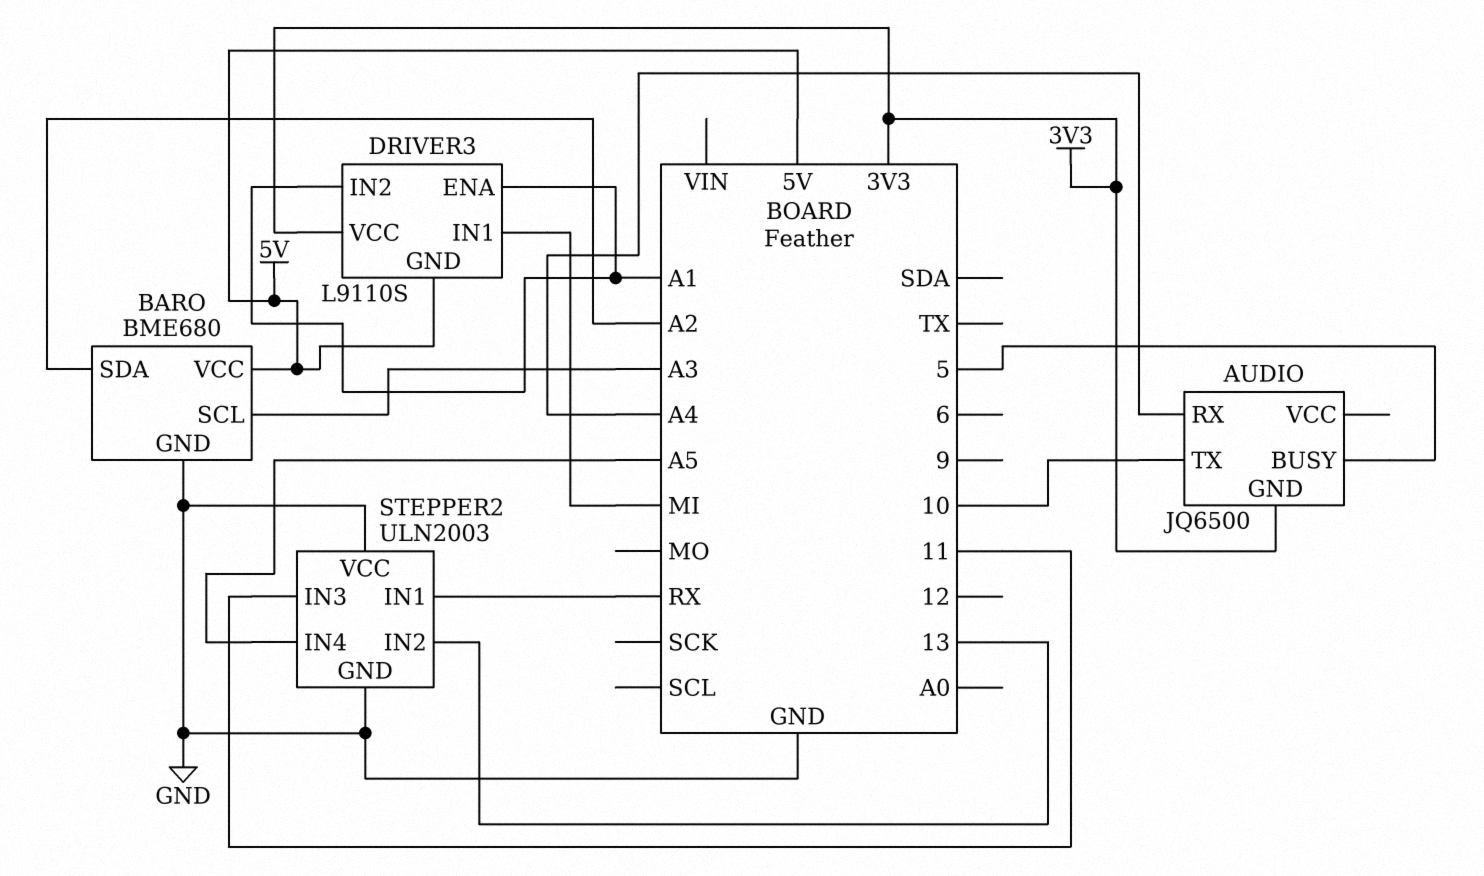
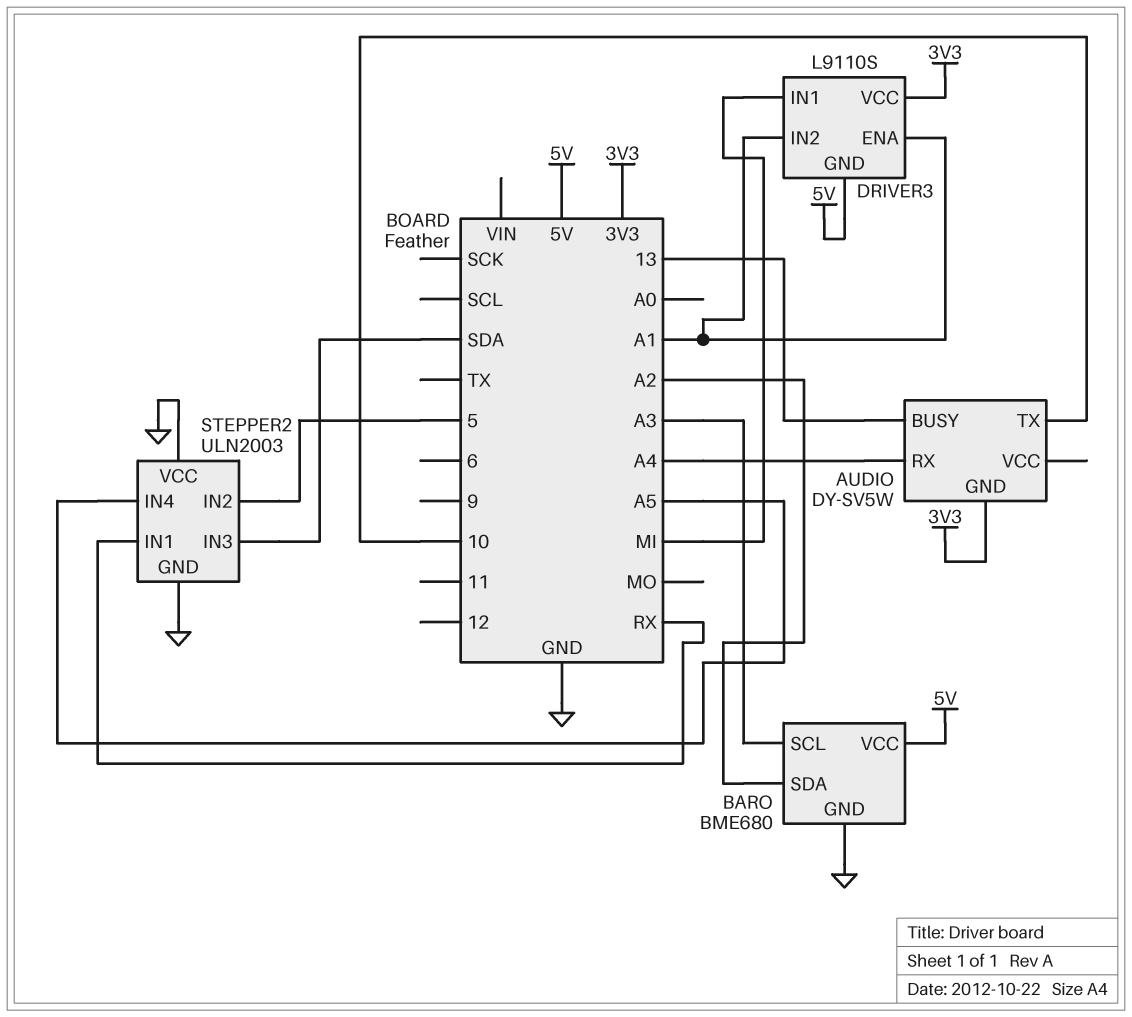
AUDIO: JQ6500 -> DY-SV5W
AUDIO pin BUSY: 5 -> 13
STEPPER2 pin IN2: 13 -> 5
STEPPER2 pin IN3: 11 -> SDA

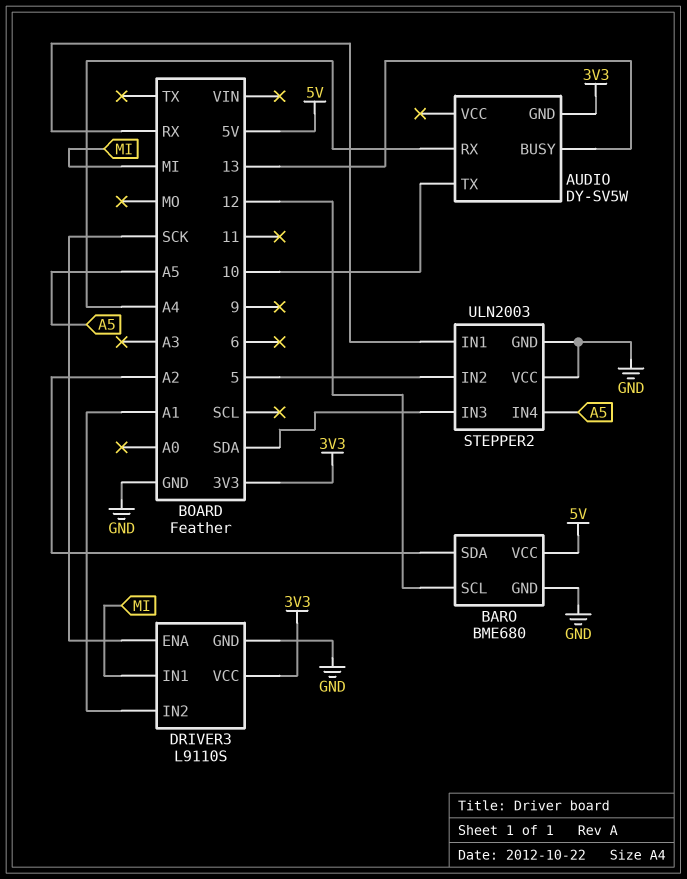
BARO pin SCL: A3 -> 12
DRIVER3 pin ENA: A1 -> SCK
DRIVER3 pin GND: 5V -> GND

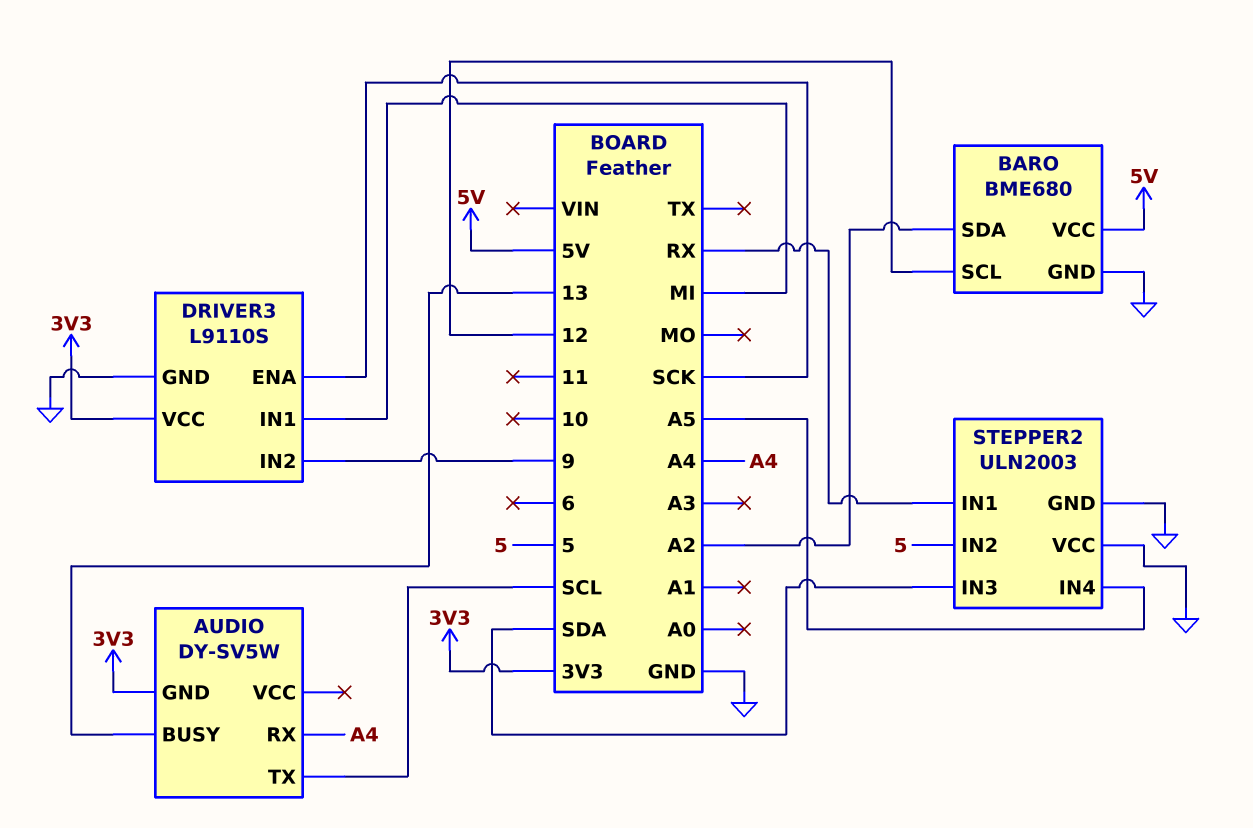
AUDIO pin TX: 10 -> SCL
DRIVER3 pin IN2: A1 -> 9

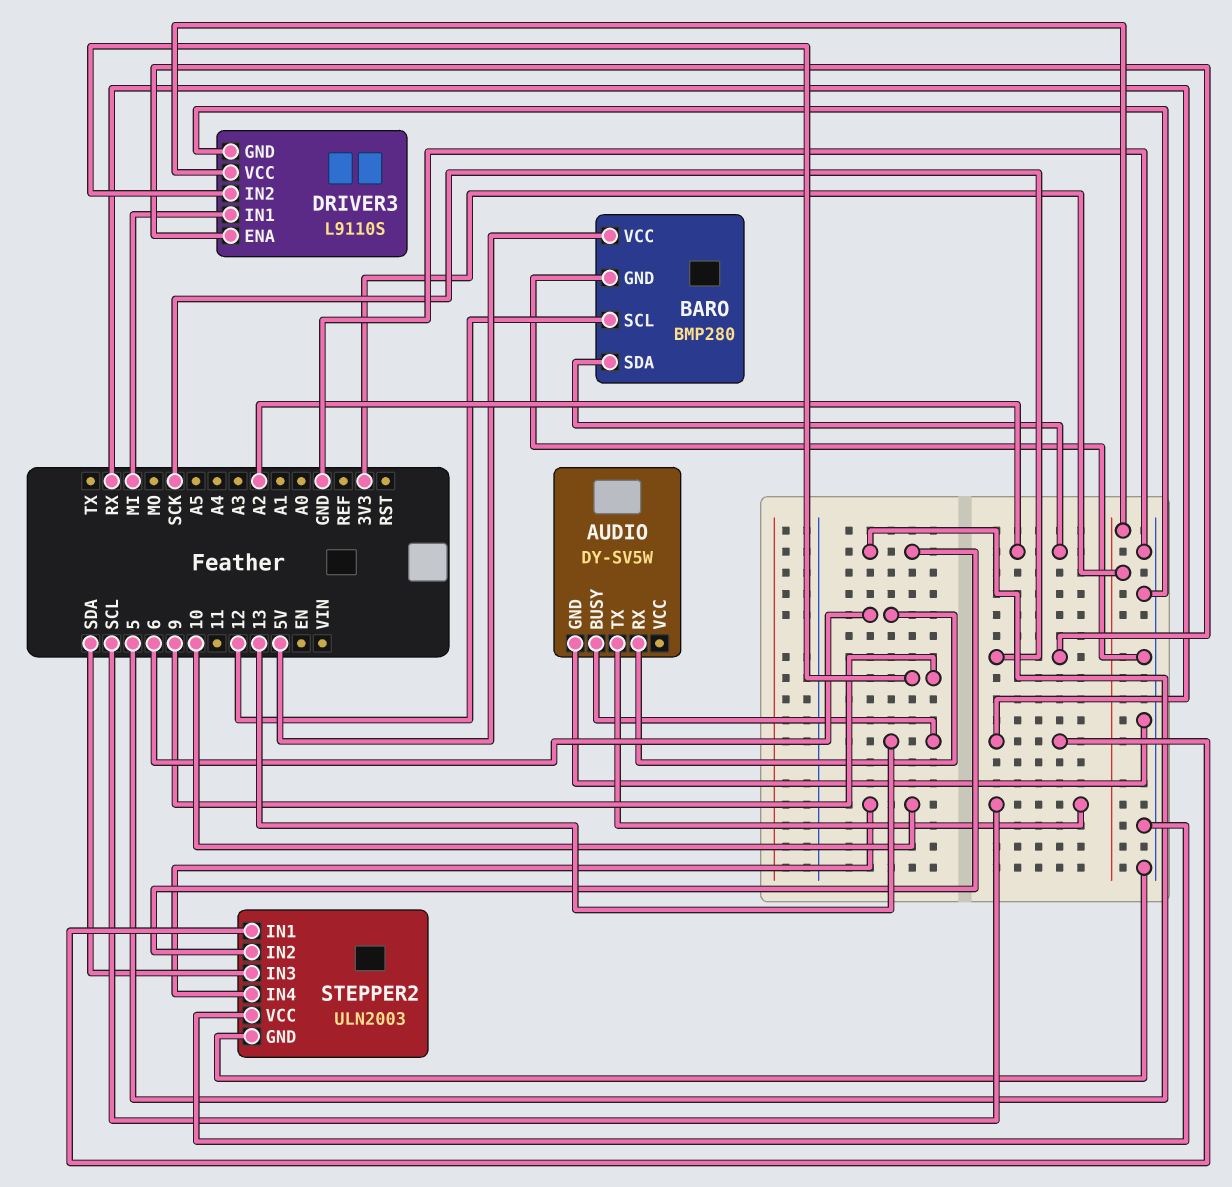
AUDIO pin GND: 3V3 -> GND
AUDIO pin RX: A4 -> 6
BARO: BME680 -> BMP280
STEPPER2 pin IN4: A5 -> 10

